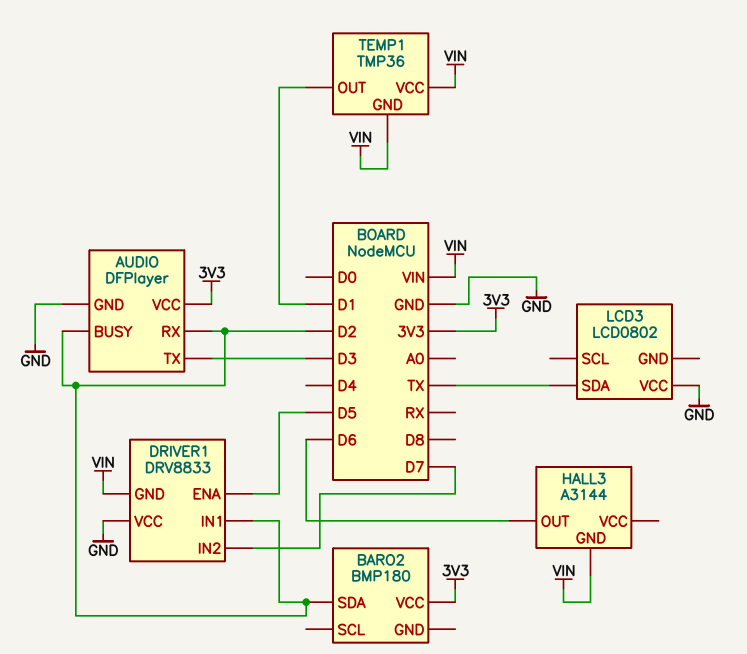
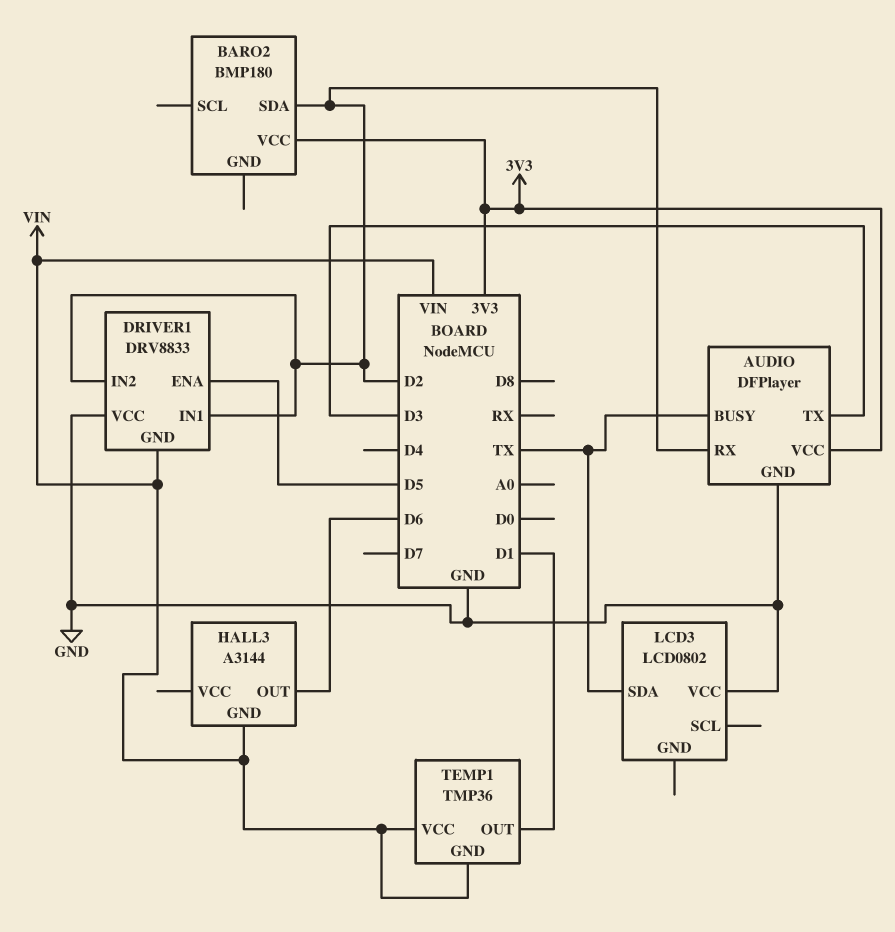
AUDIO pin BUSY: D2 -> TX
DRIVER1 pin IN2: D7 -> D2

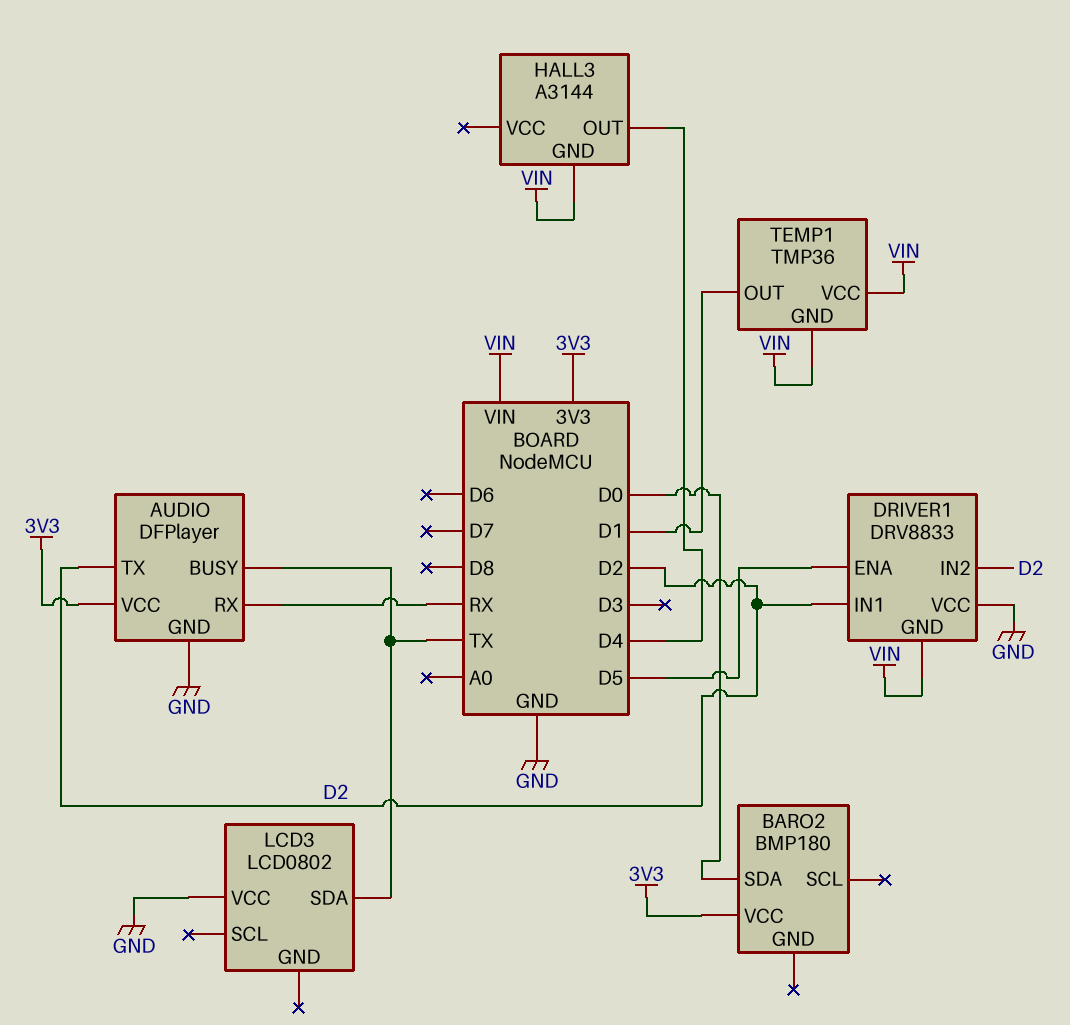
AUDIO pin RX: D2 -> RX
AUDIO pin TX: D3 -> D2
BARO2 pin SDA: D2 -> D0
HALL3 pin OUT: D6 -> D4

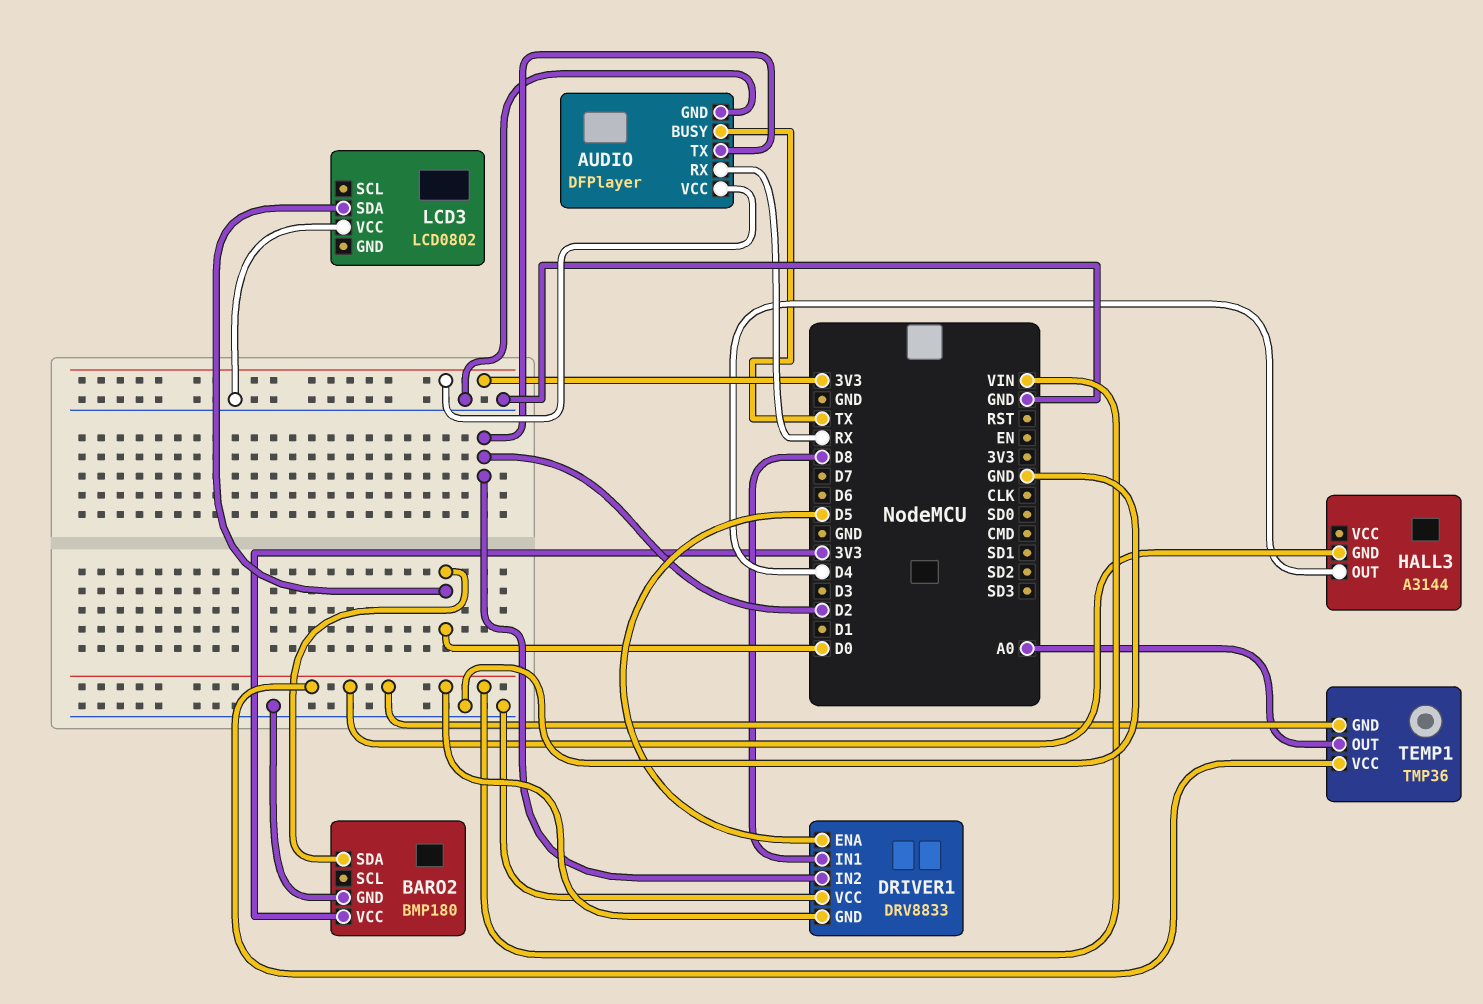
BARO2 pin GND: none -> GND
DRIVER1 pin IN1: D2 -> D8
LCD3 pin SDA: TX -> D0
TEMP1 pin OUT: D1 -> A0

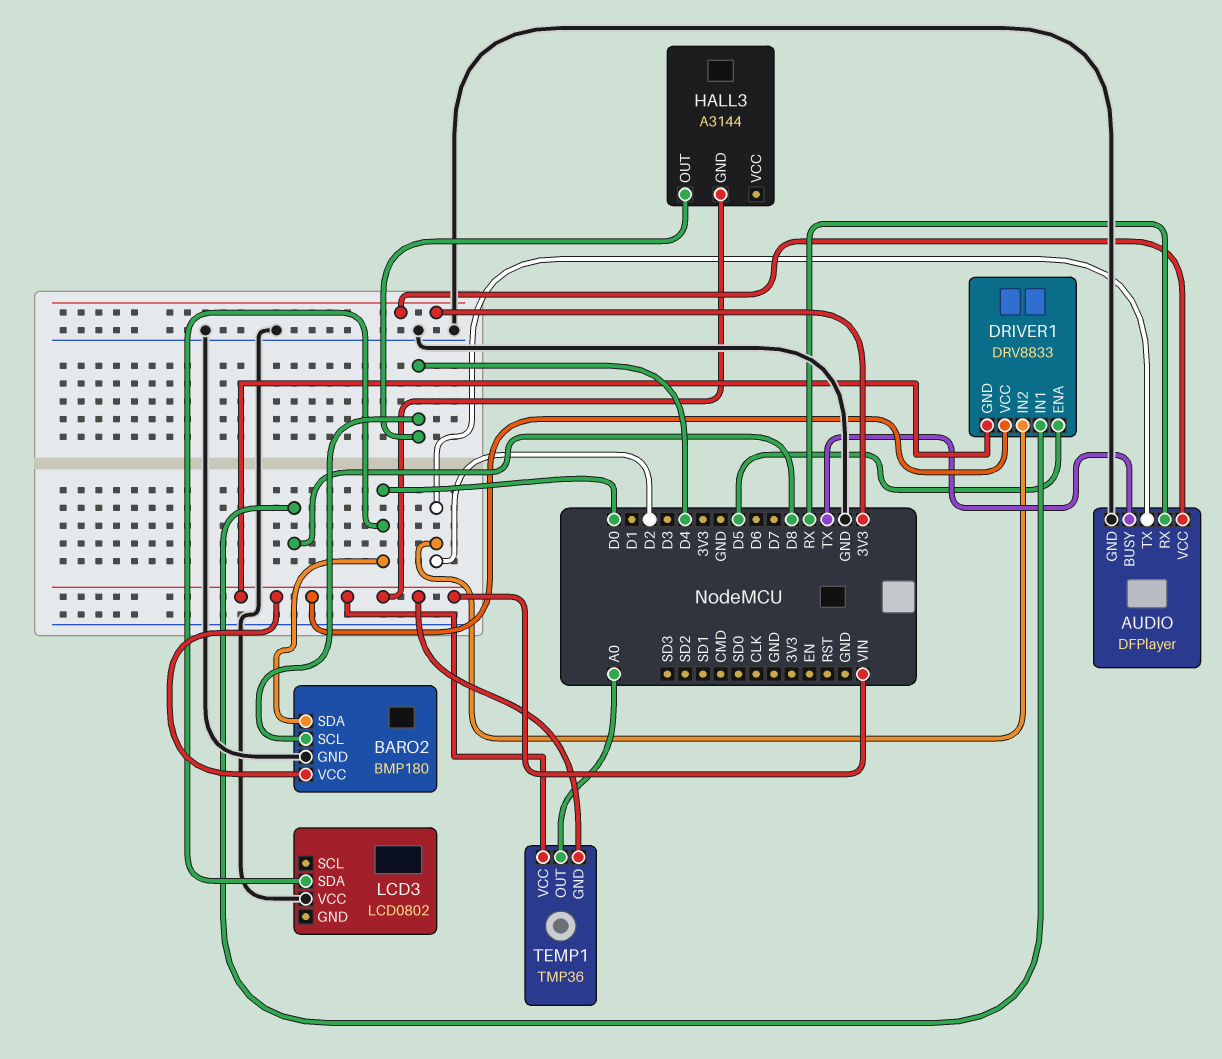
BARO2 pin SCL: none -> D4
BARO2 pin VCC: 3V3 -> VIN
DRIVER1 pin VCC: GND -> VIN

